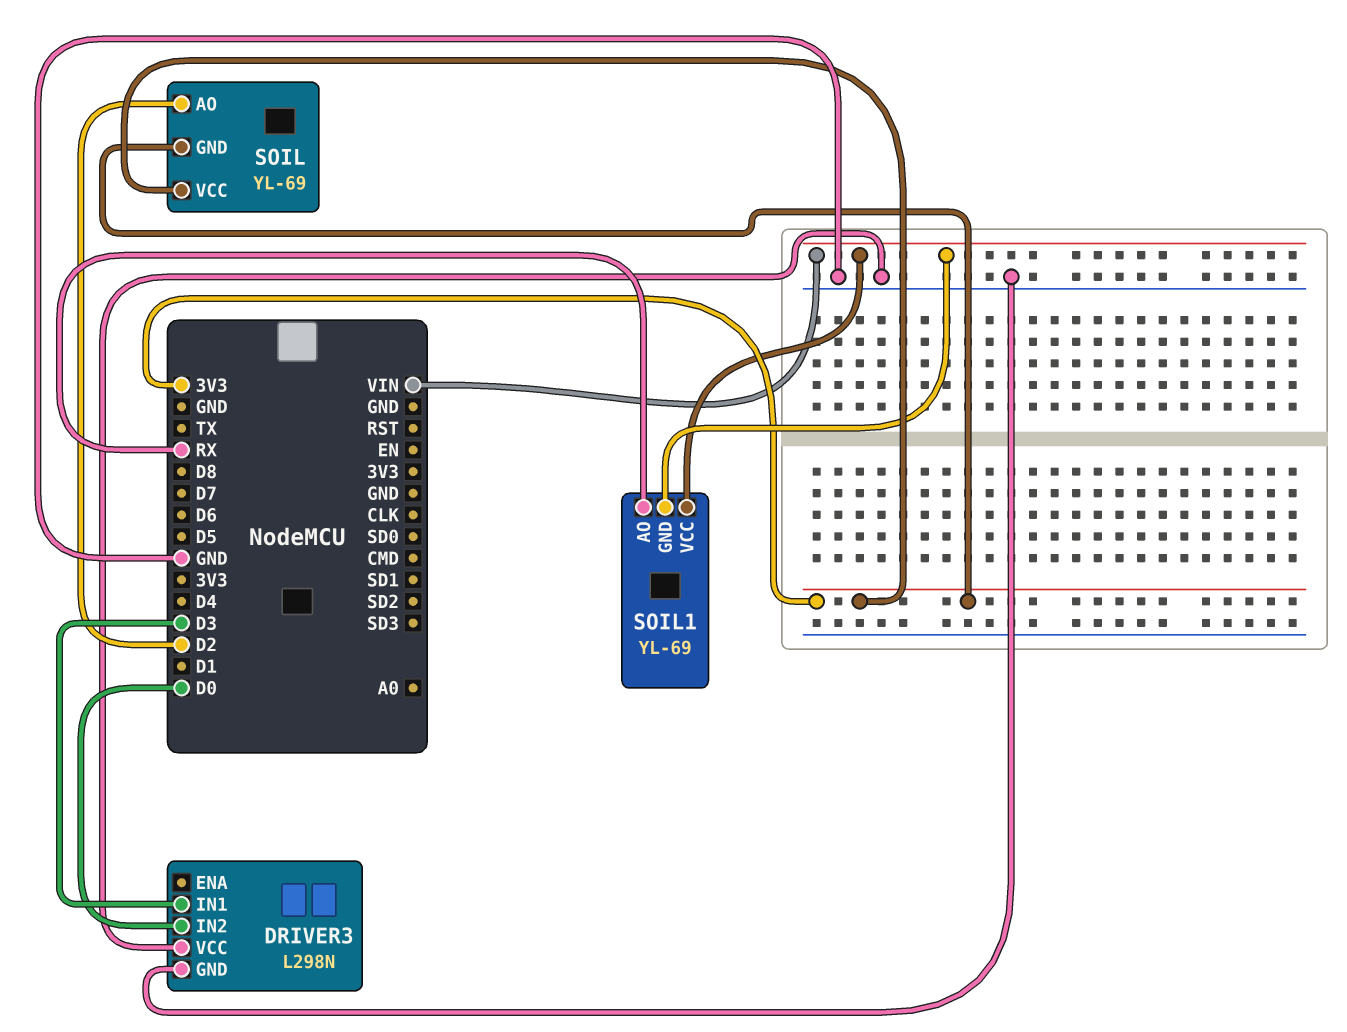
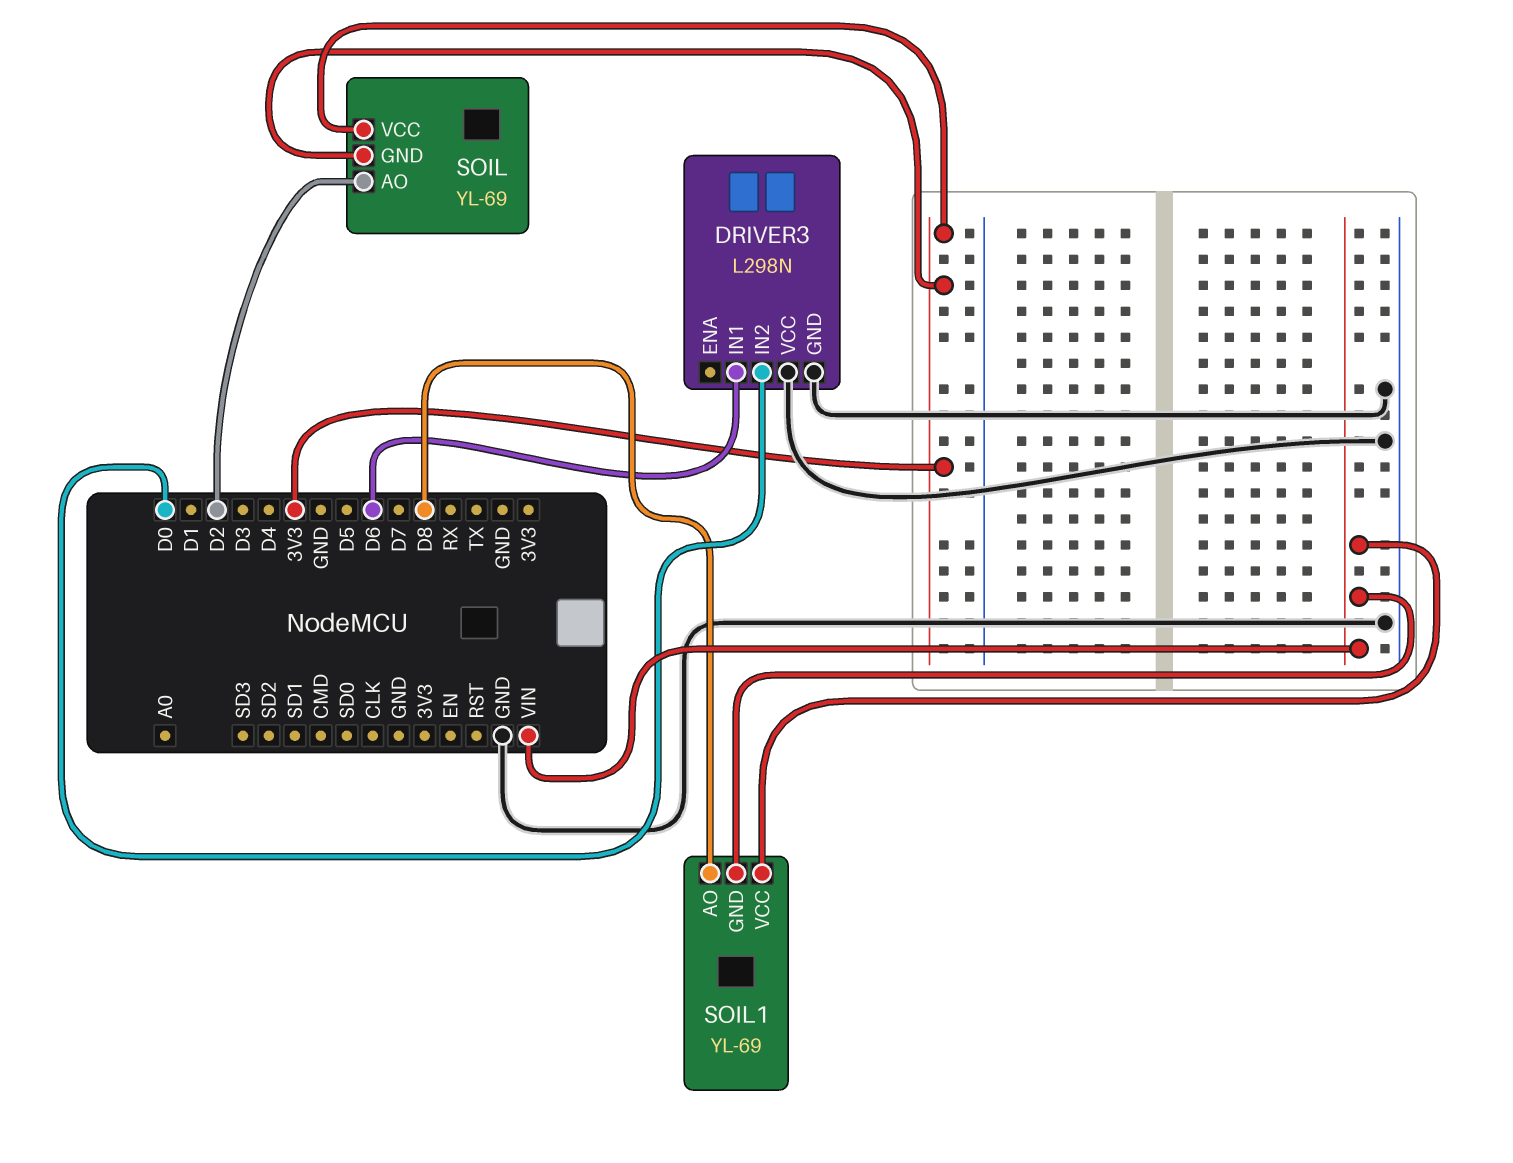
DRIVER3 pin IN1: D3 -> D6
SOIL1 pin AO: RX -> D8

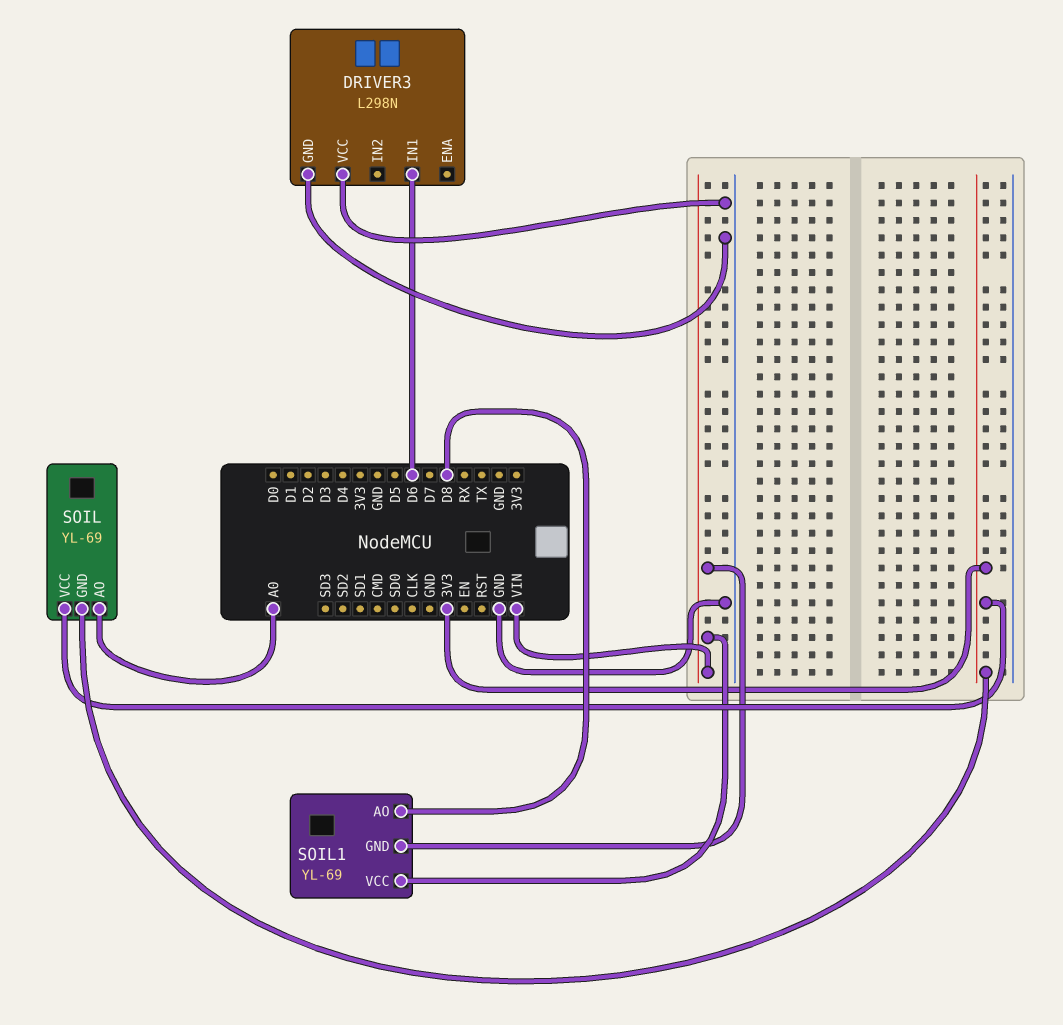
DRIVER3 pin IN2: D0 -> none
SOIL pin AO: D2 -> A0

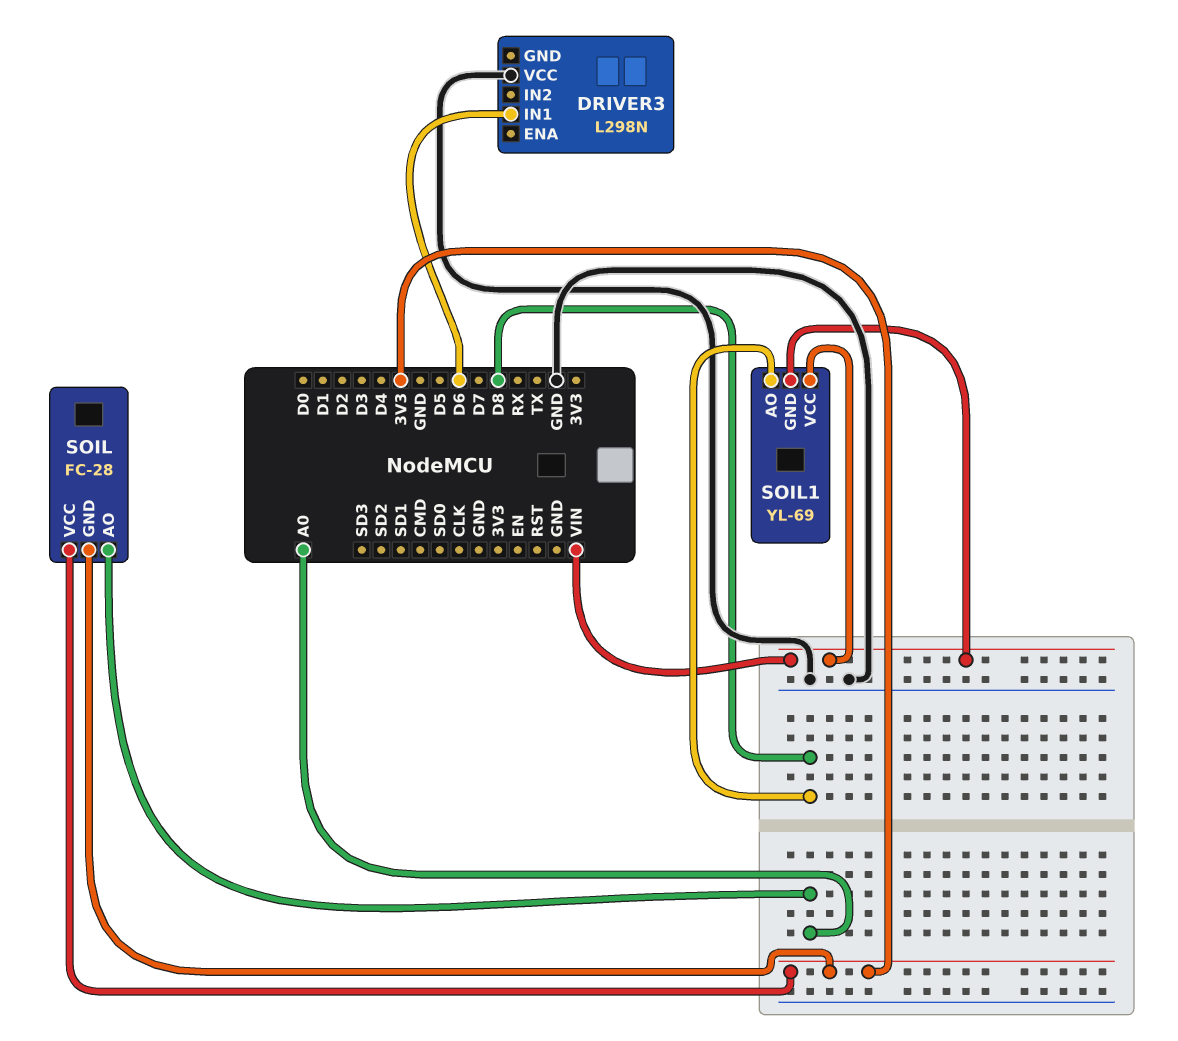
DRIVER3 pin GND: GND -> none
SOIL: YL-69 -> FC-28

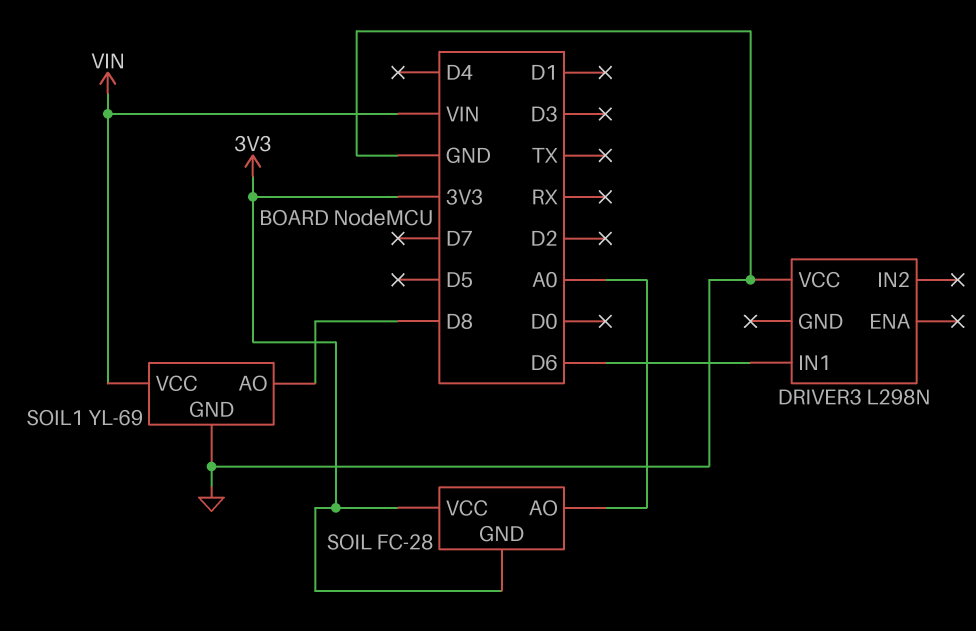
SOIL1 pin GND: VIN -> GND

